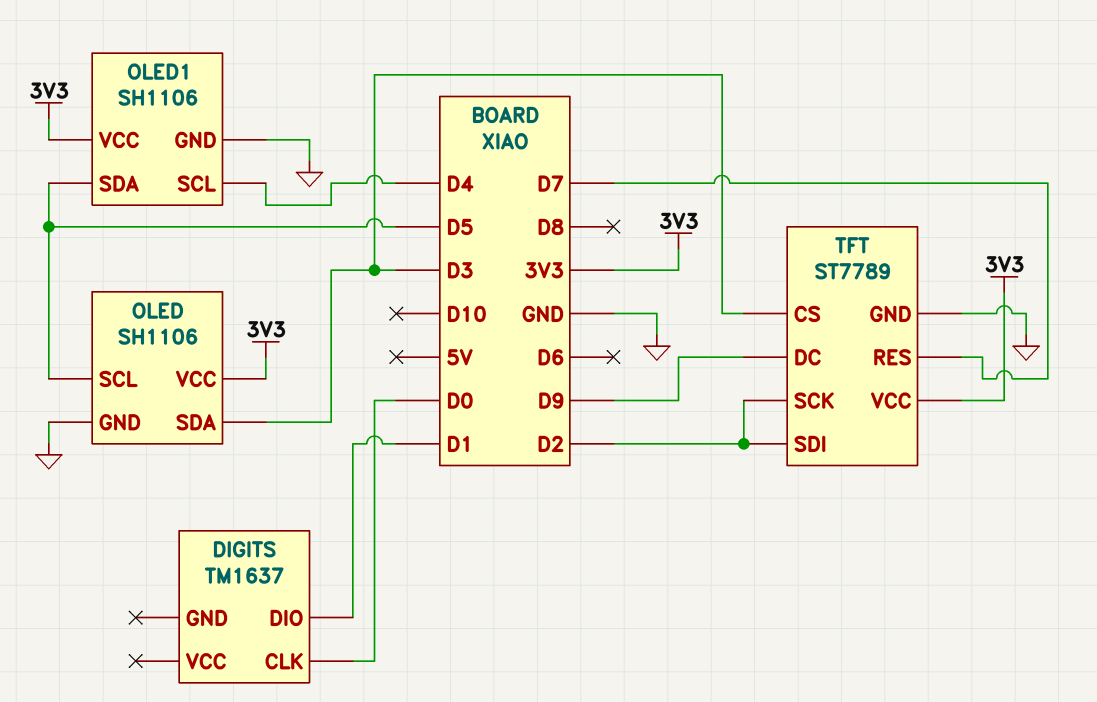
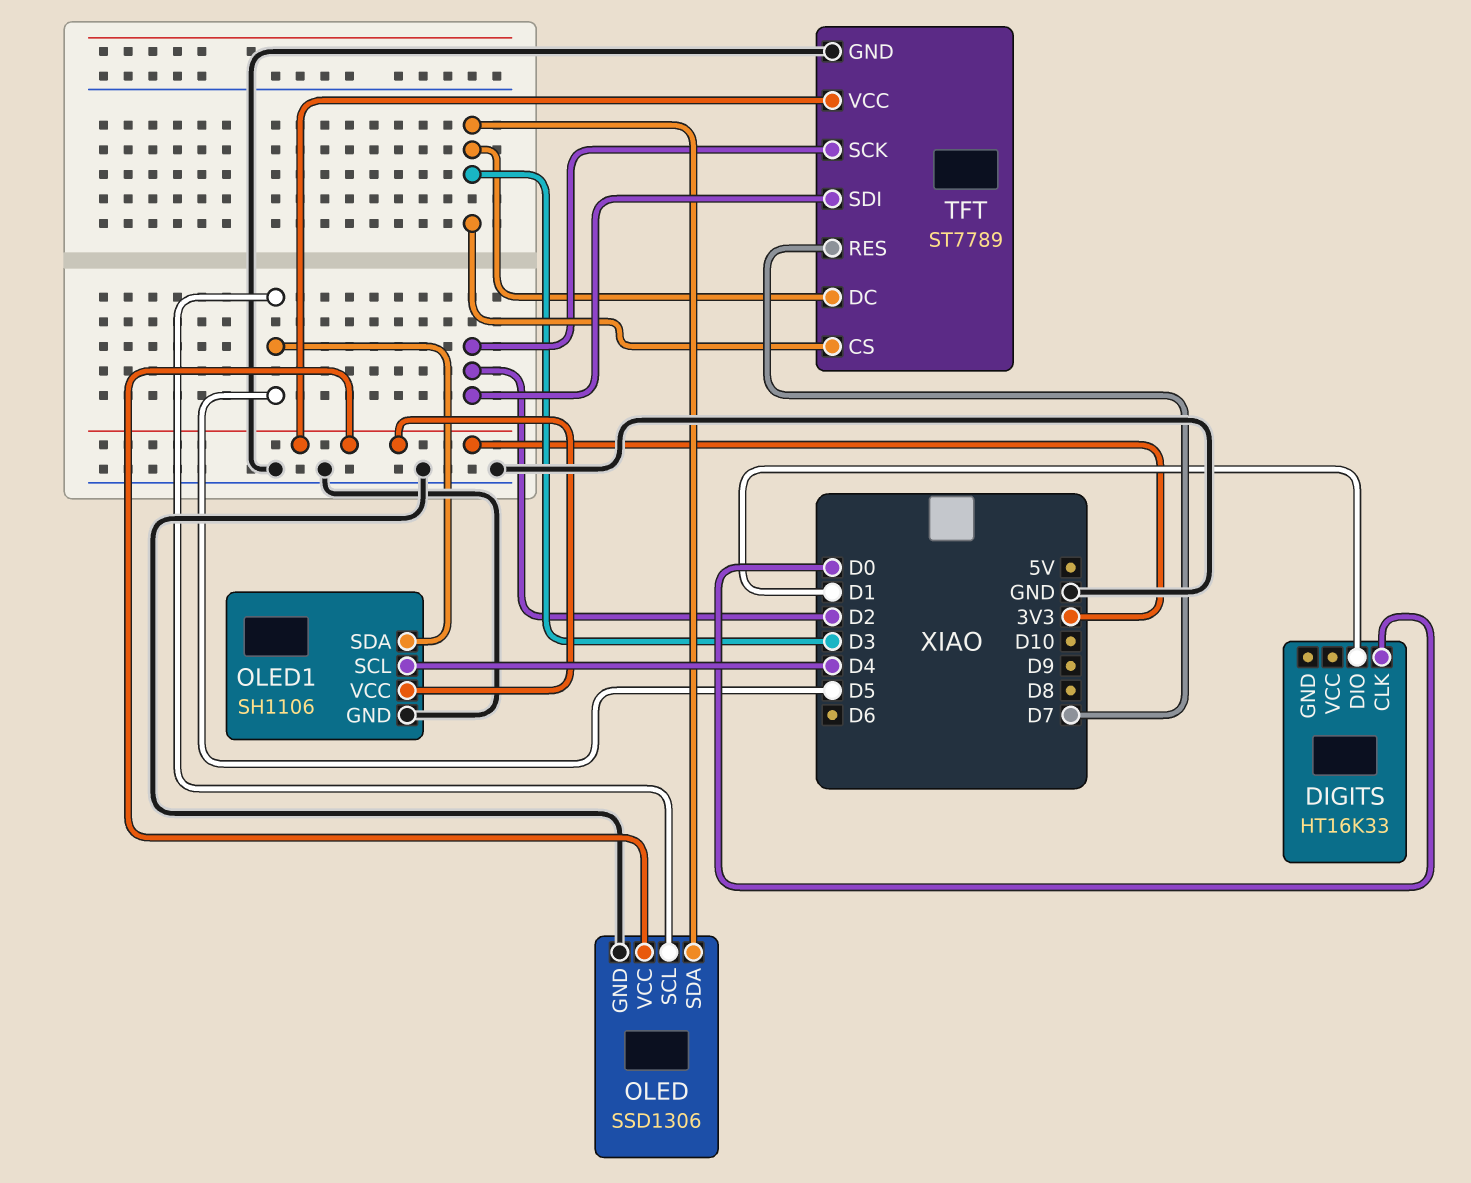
DIGITS: TM1637 -> HT16K33
OLED: SH1106 -> SSD1306
TFT pin DC: D9 -> D3

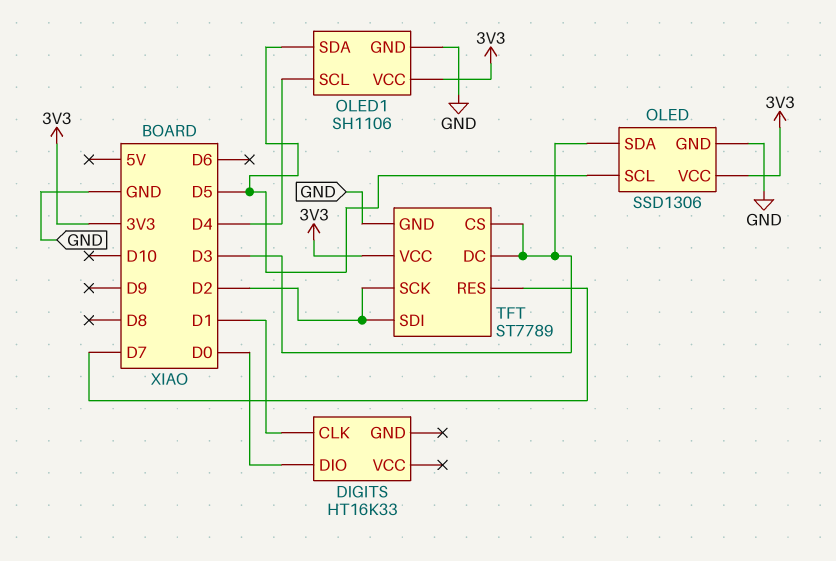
DIGITS pin CLK: D0 -> D1
DIGITS pin DIO: D1 -> D0

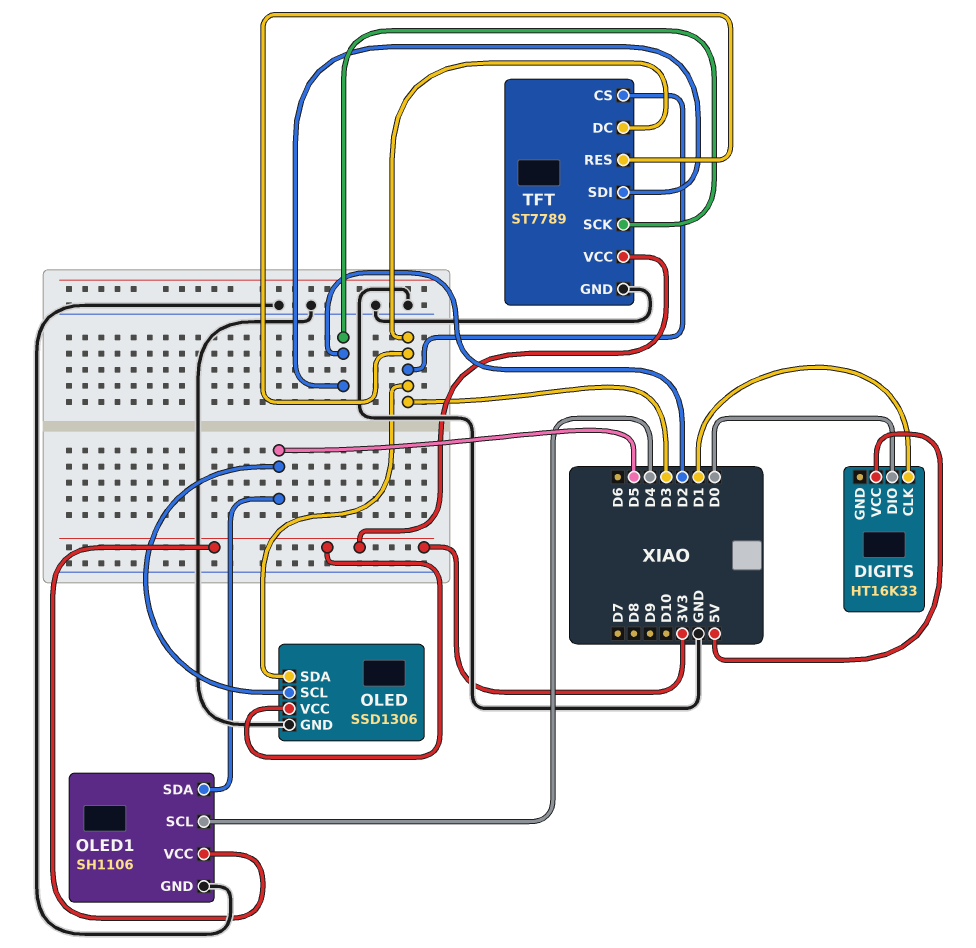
DIGITS pin VCC: none -> 5V
TFT pin RES: D7 -> D3

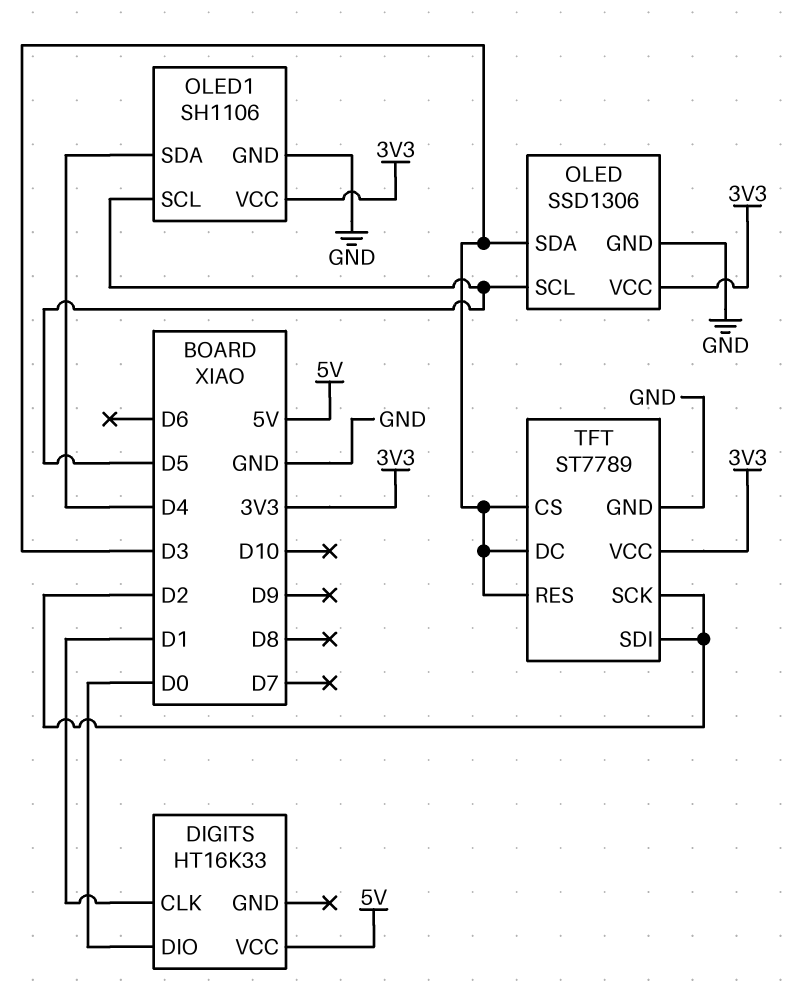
OLED1 pin SCL: D4 -> D5
OLED1 pin SDA: D5 -> D4

